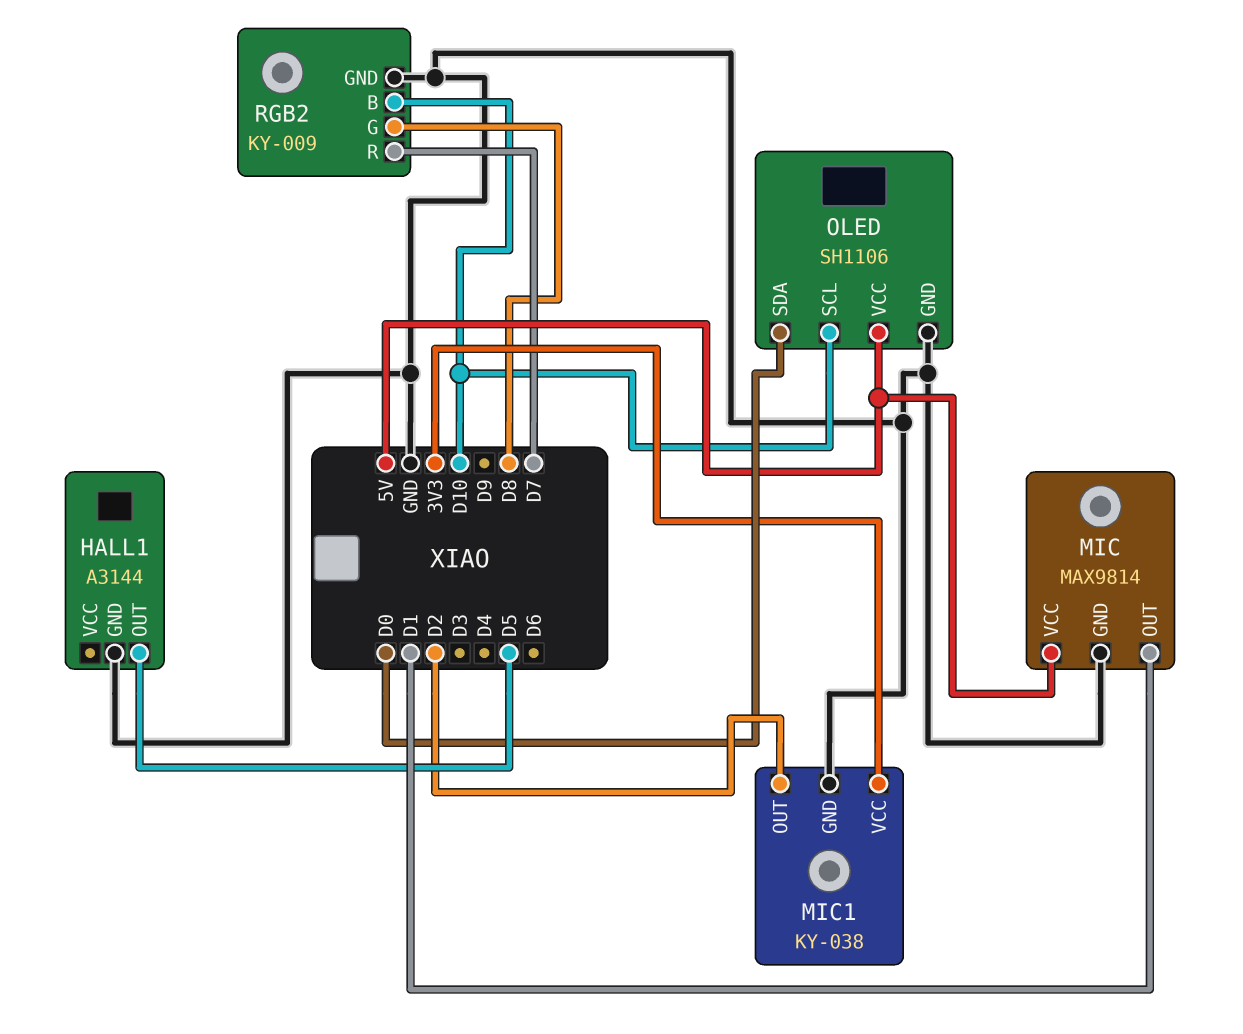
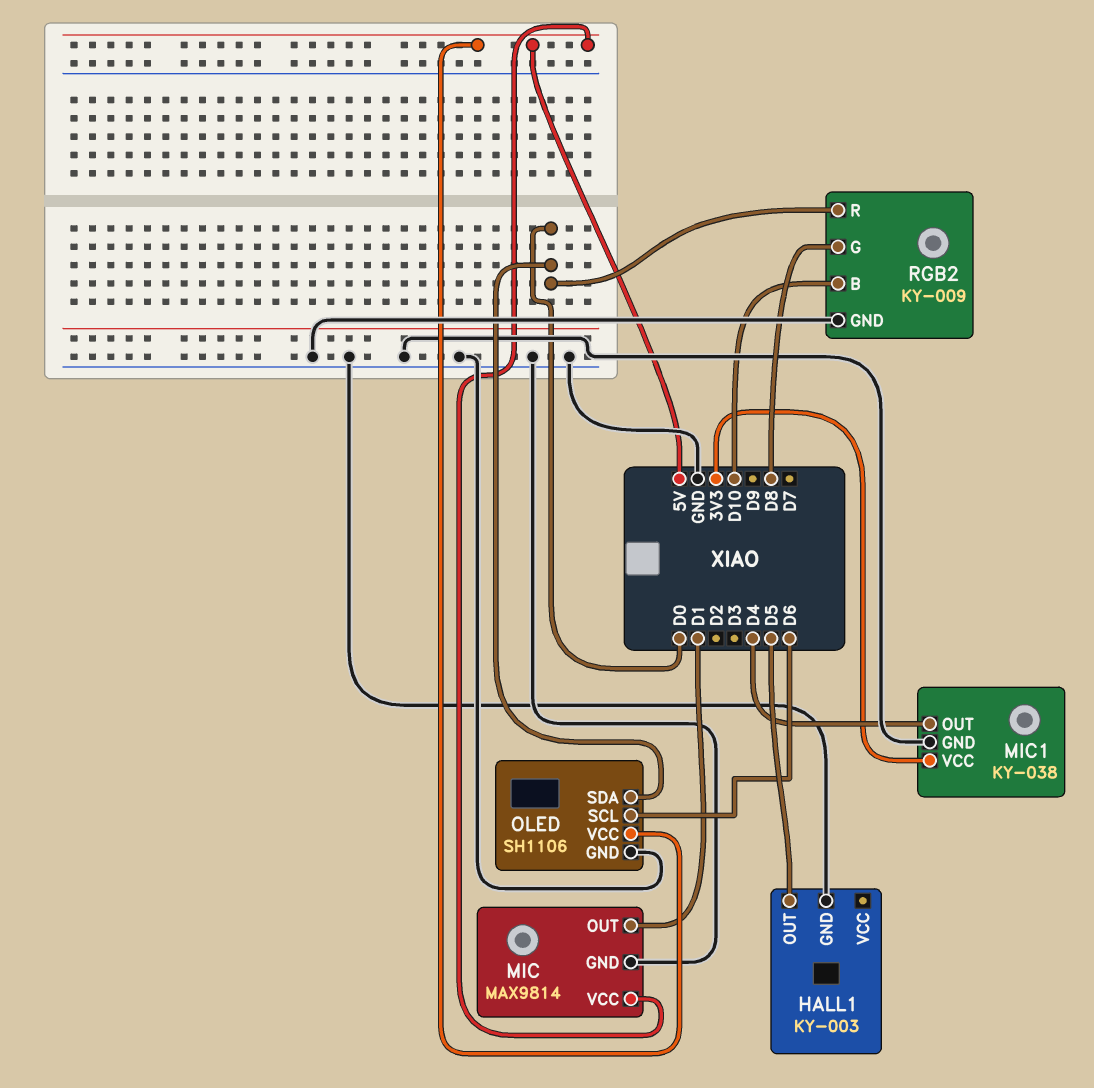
HALL1: A3144 -> KY-003
MIC1 pin OUT: D2 -> D4
OLED pin SCL: D10 -> D6
RGB2 pin R: D7 -> D0

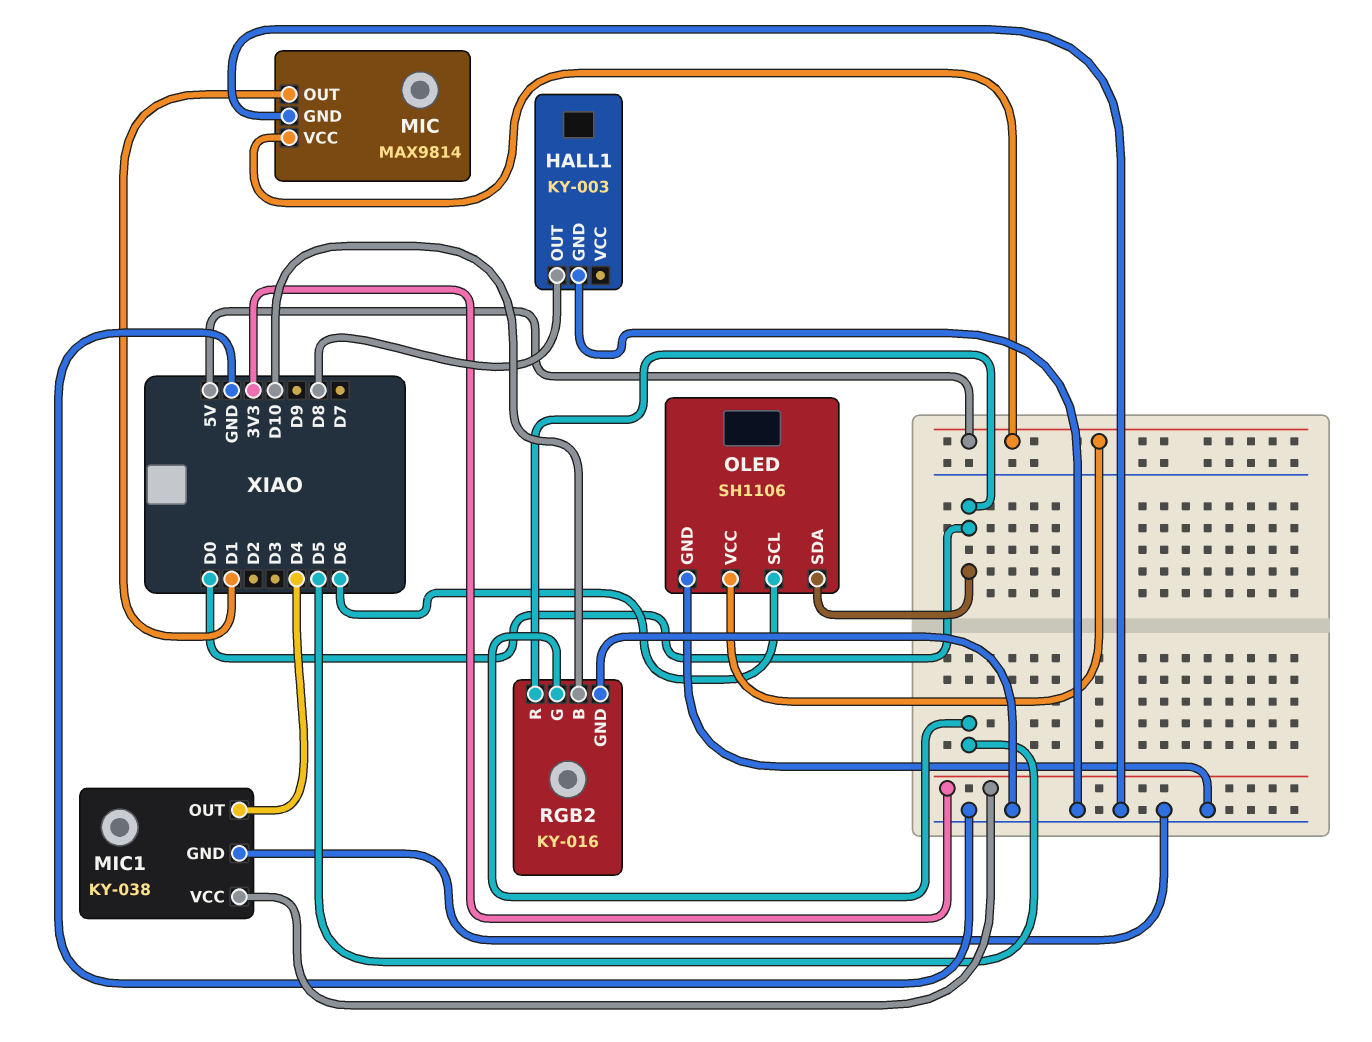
HALL1 pin OUT: D5 -> D8
RGB2: KY-009 -> KY-016
RGB2 pin G: D8 -> D5

